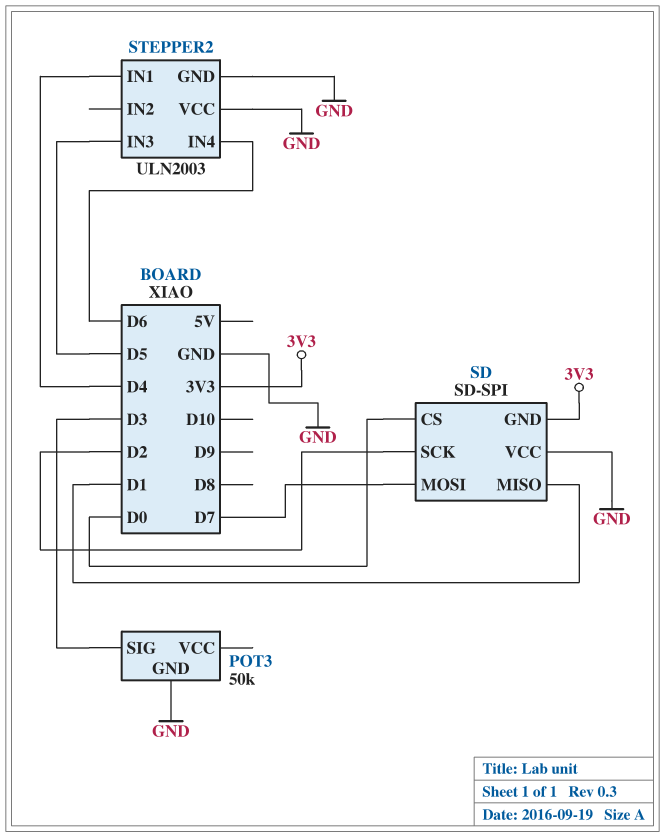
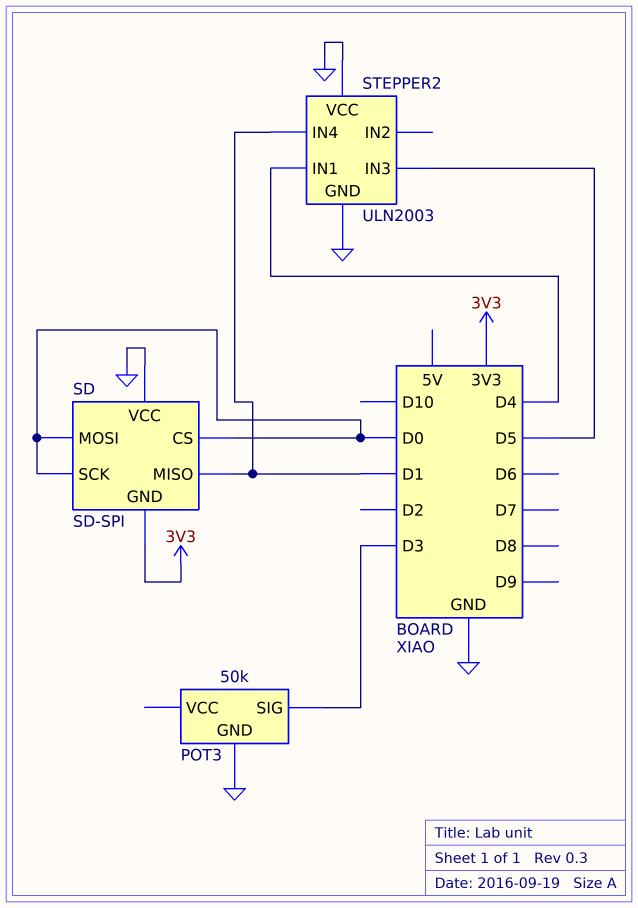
SD pin MOSI: D7 -> D0
SD pin SCK: D2 -> D0
STEPPER2 pin IN4: D6 -> D1

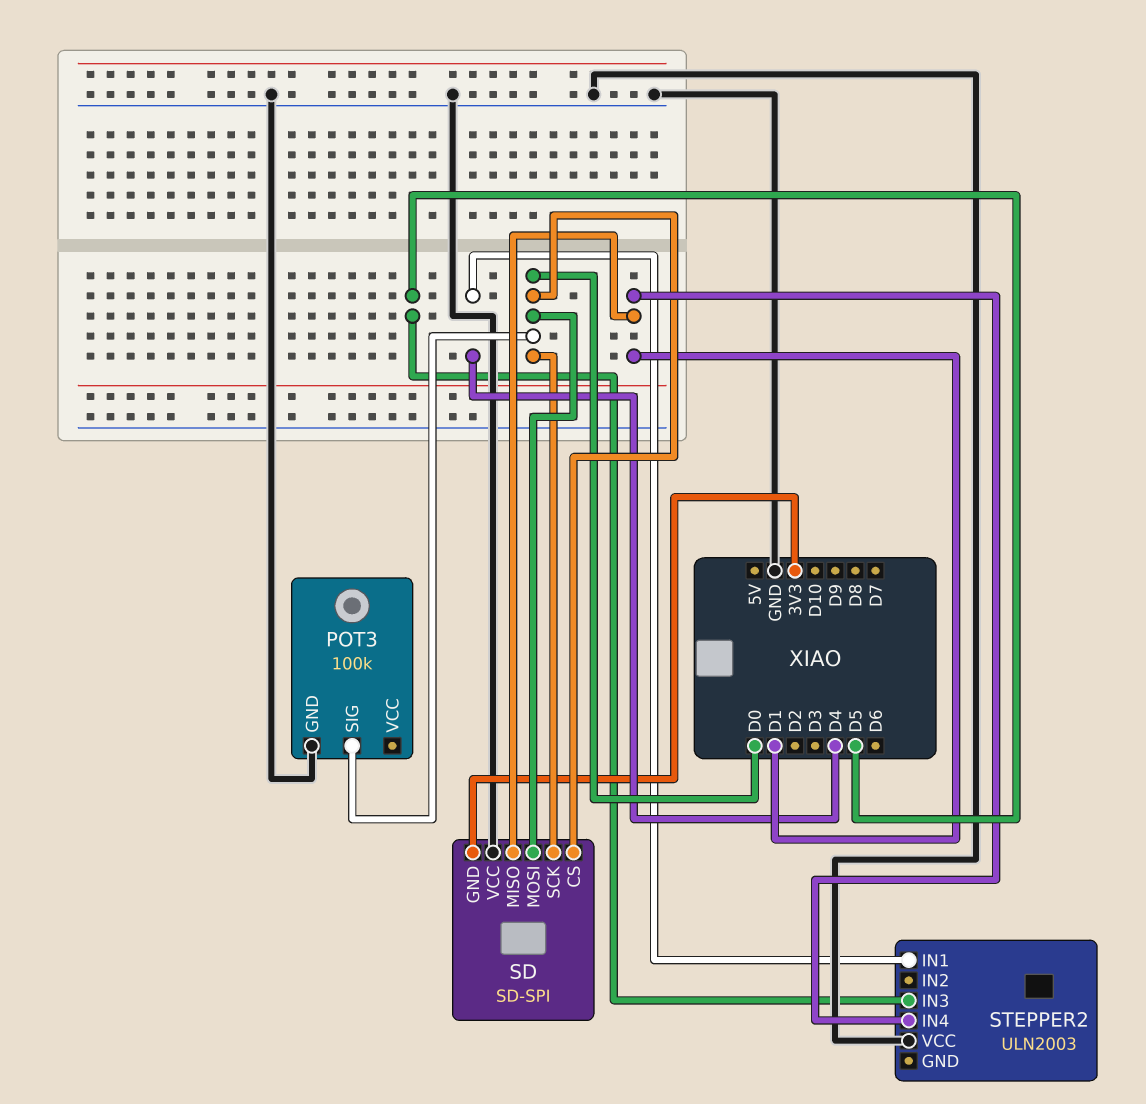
POT3: 50k -> 100k
POT3 pin SIG: D3 -> D0
STEPPER2 pin GND: GND -> none

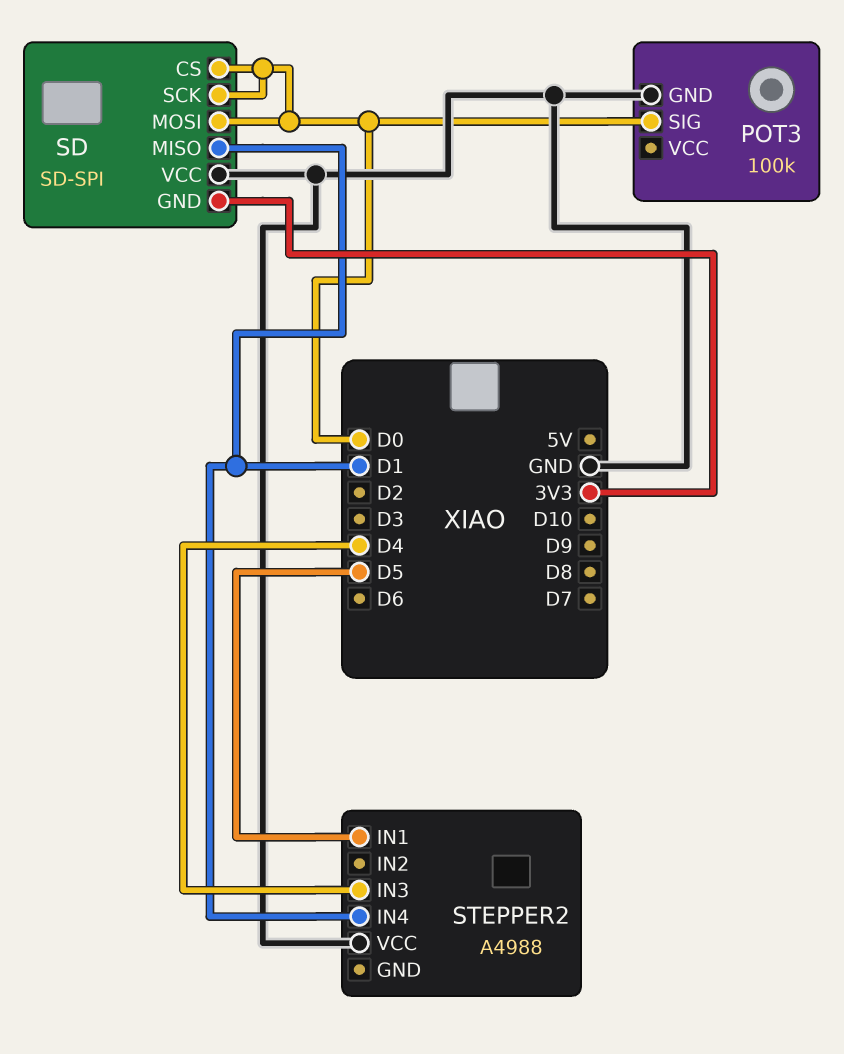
STEPPER2: ULN2003 -> A4988
STEPPER2 pin IN1: D4 -> D5
STEPPER2 pin IN3: D5 -> D4

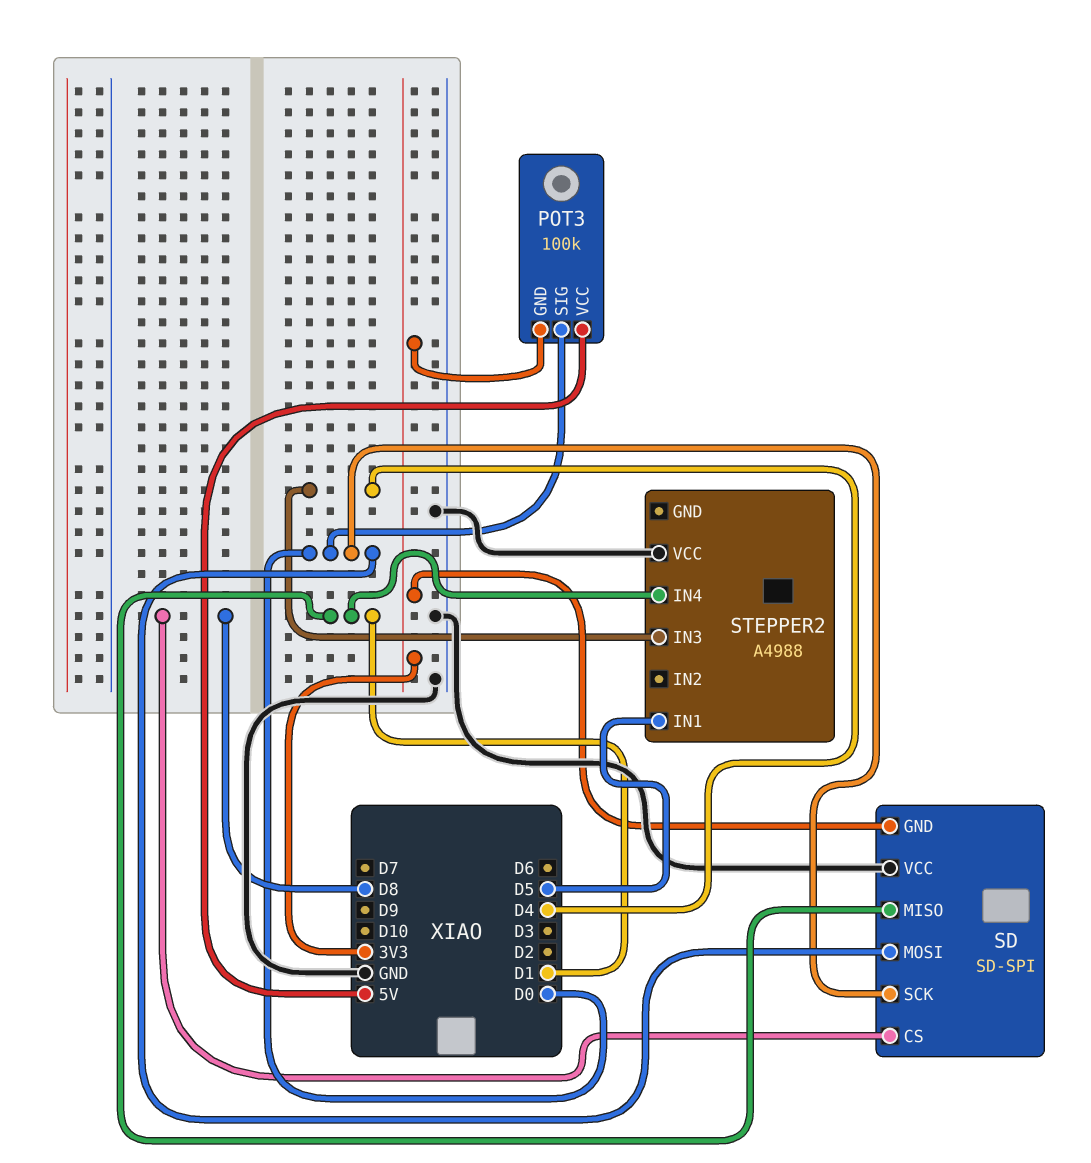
POT3 pin GND: GND -> 3V3
POT3 pin VCC: none -> 5V
SD pin CS: D0 -> D8

